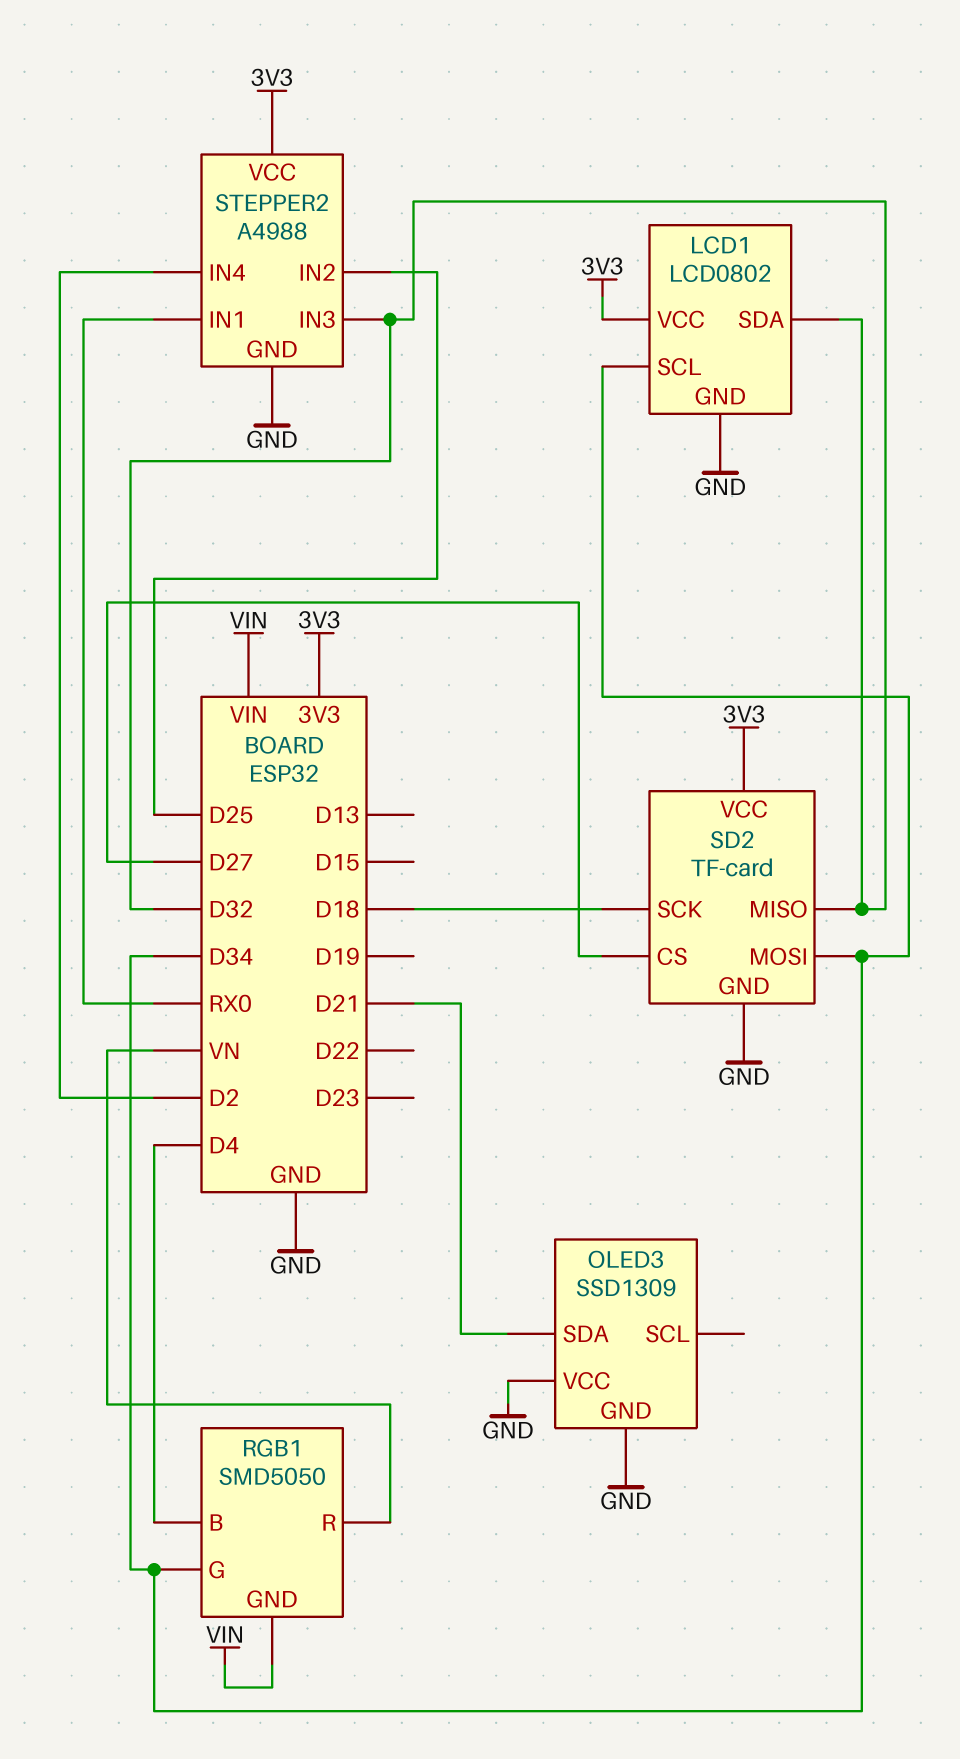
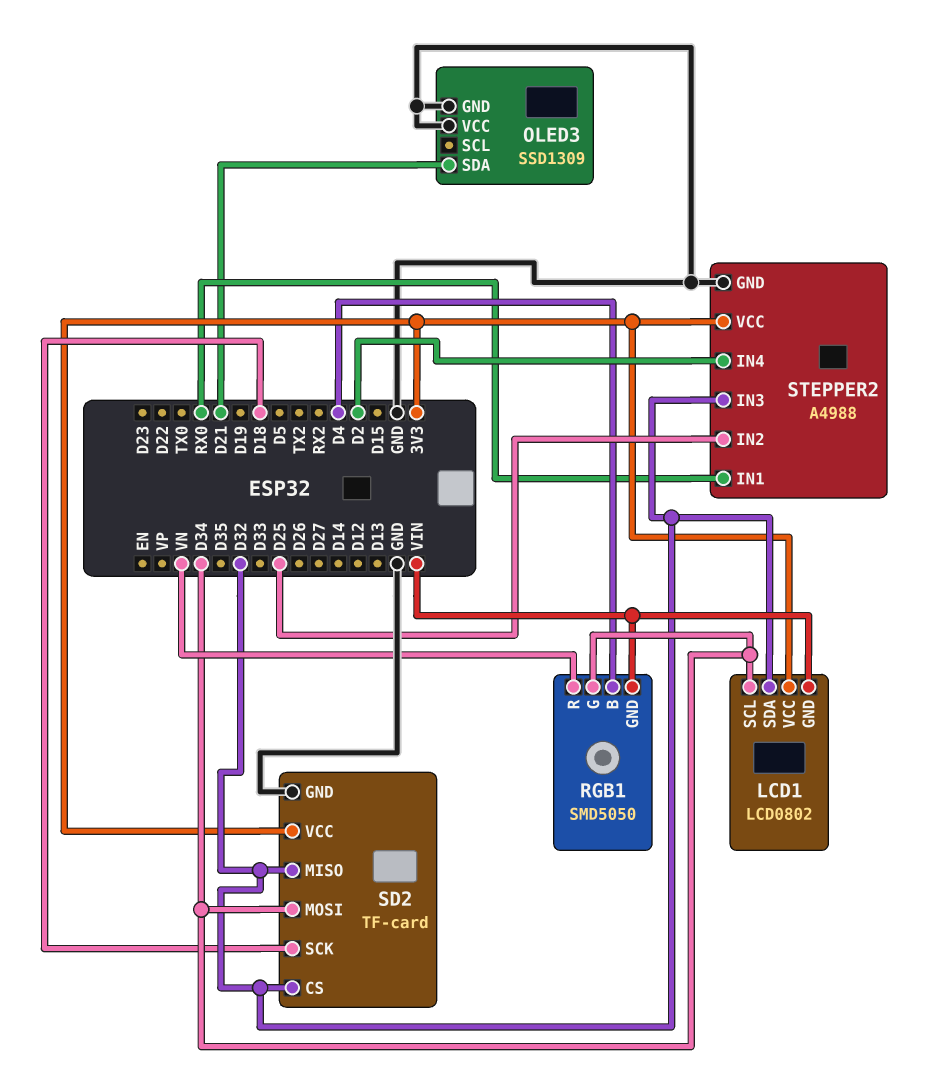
LCD1 pin GND: GND -> VIN
SD2 pin CS: D27 -> D32

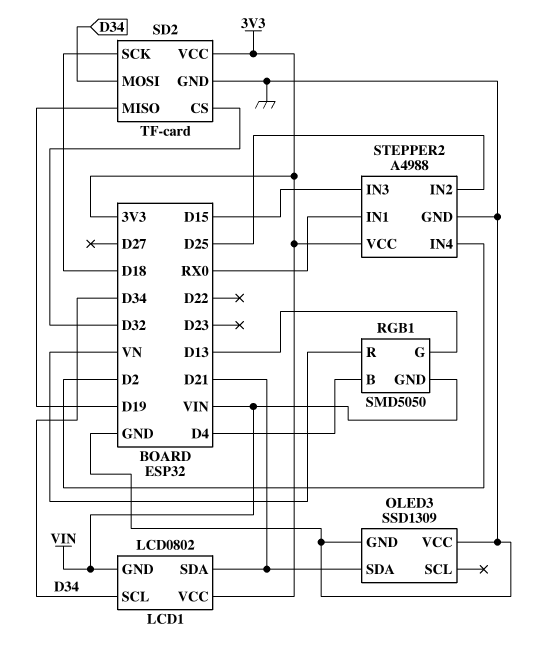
LCD1 pin SDA: D32 -> D21
RGB1 pin G: D34 -> D13
SD2 pin MISO: D32 -> D19
STEPPER2 pin IN3: D32 -> D15

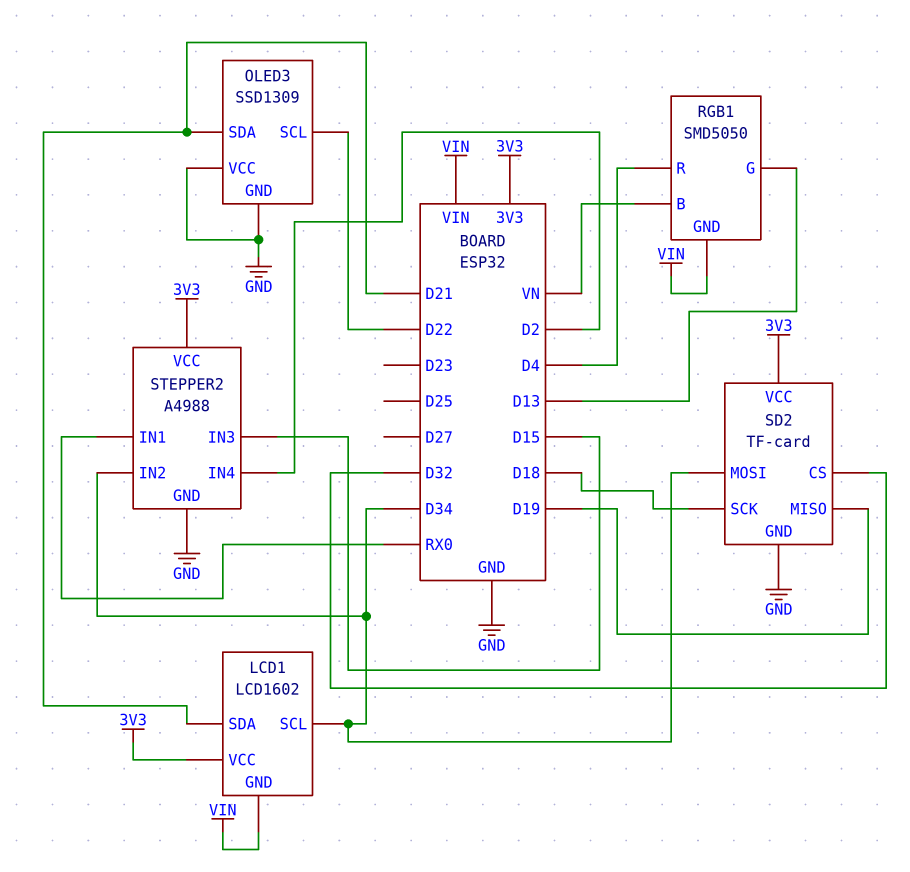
LCD1: LCD0802 -> LCD1602
OLED3 pin SCL: none -> D22
RGB1 pin B: D4 -> VN
RGB1 pin R: VN -> D4
STEPPER2 pin IN2: D25 -> D34

